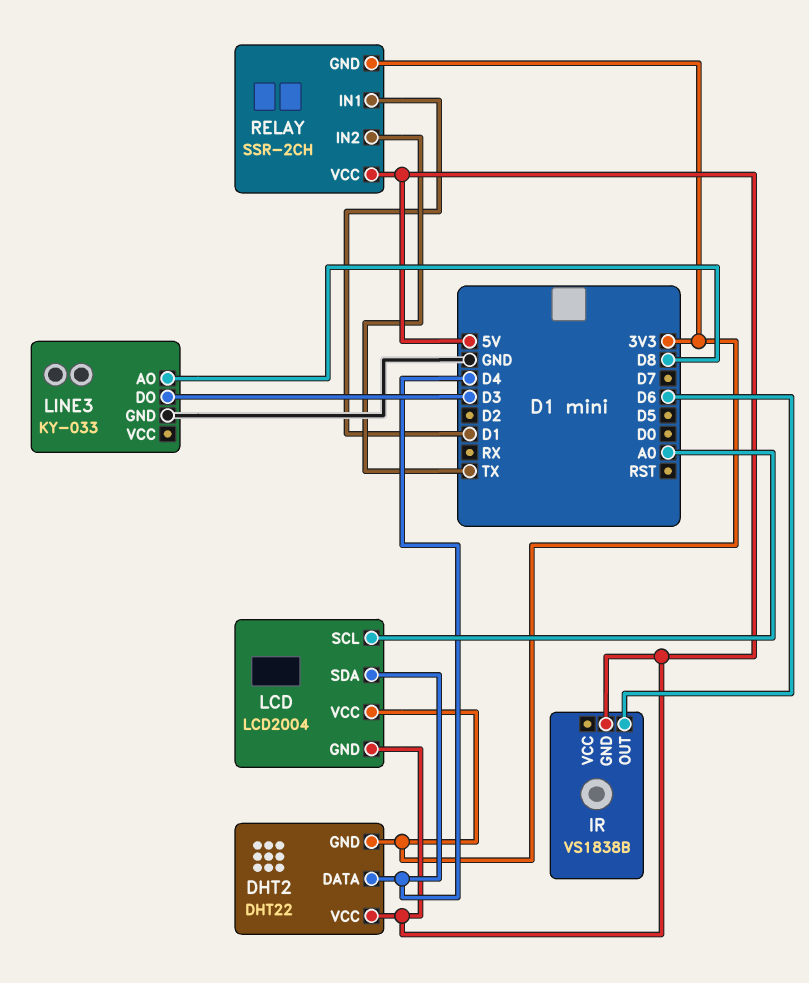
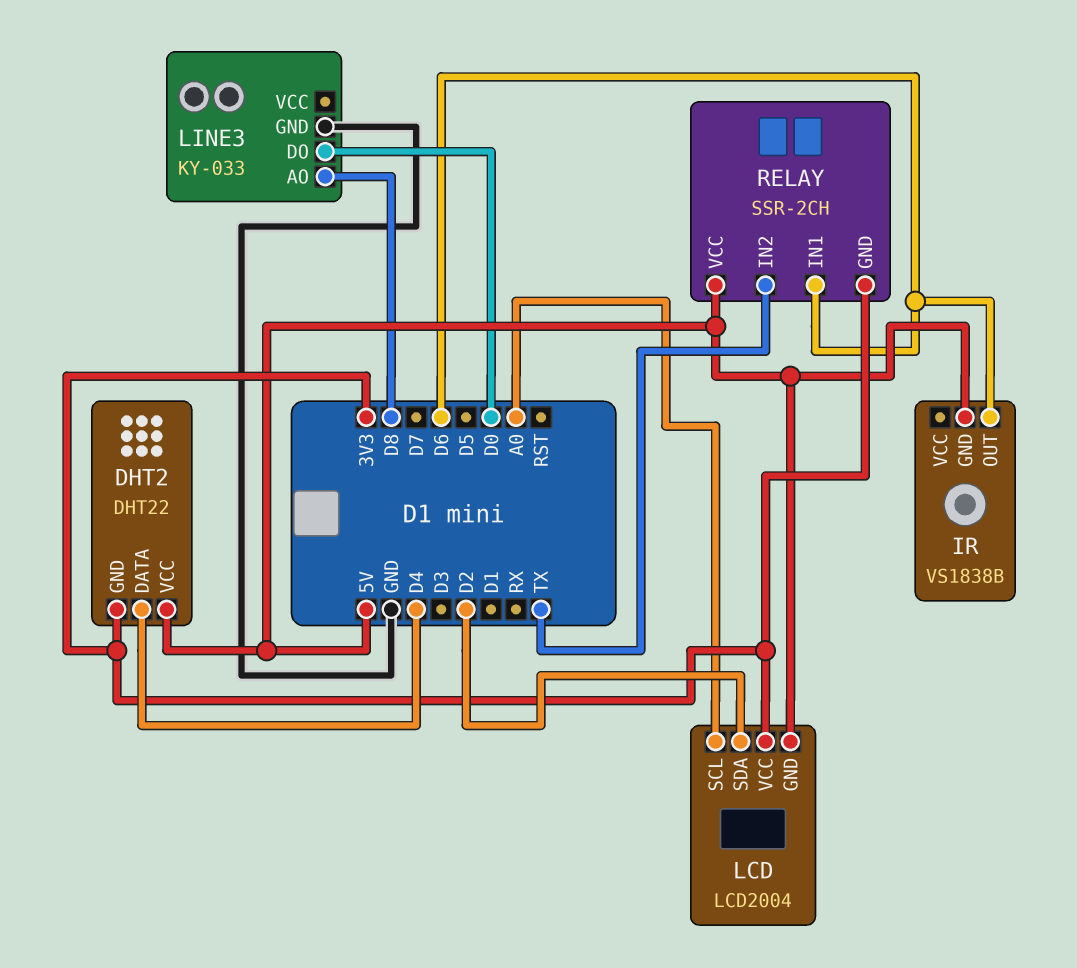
LCD pin SDA: D4 -> D2
LINE3 pin DO: D3 -> D0
RELAY pin IN1: D1 -> D6

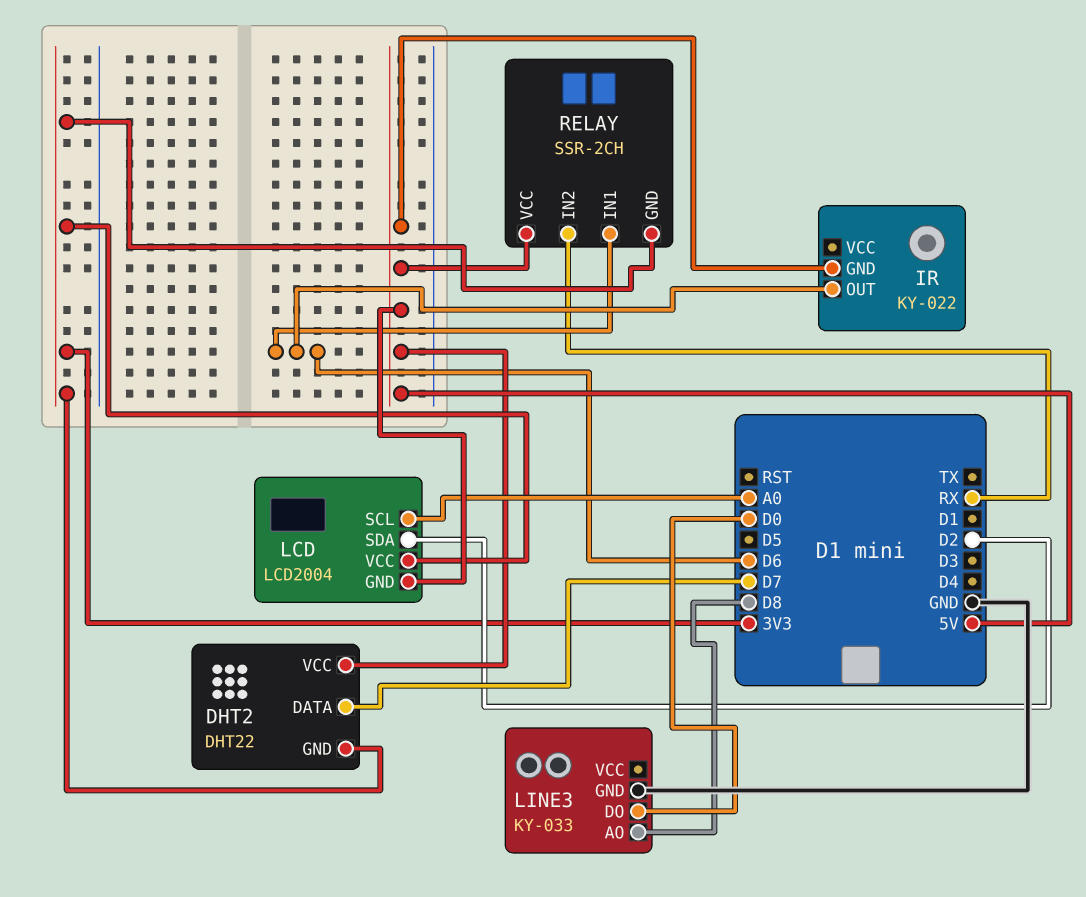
DHT2 pin DATA: D4 -> D7
IR: VS1838B -> KY-022
RELAY pin IN2: TX -> RX

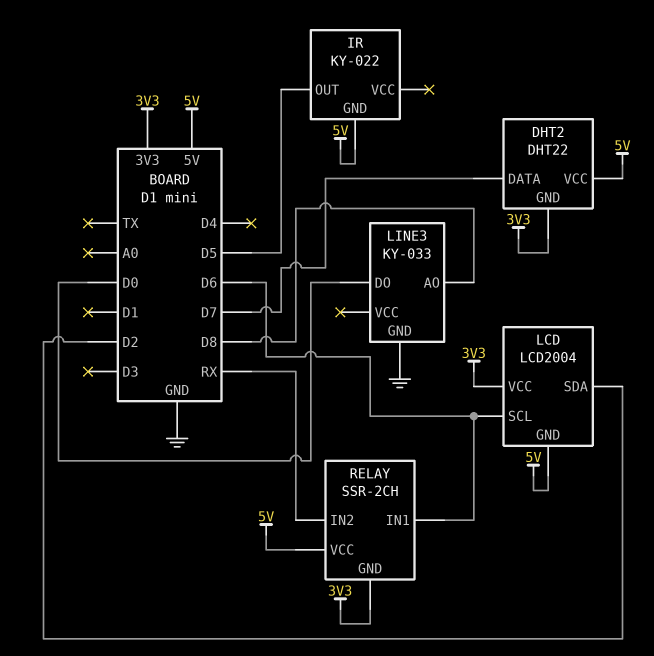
IR pin OUT: D6 -> D5
LCD pin SCL: A0 -> D6

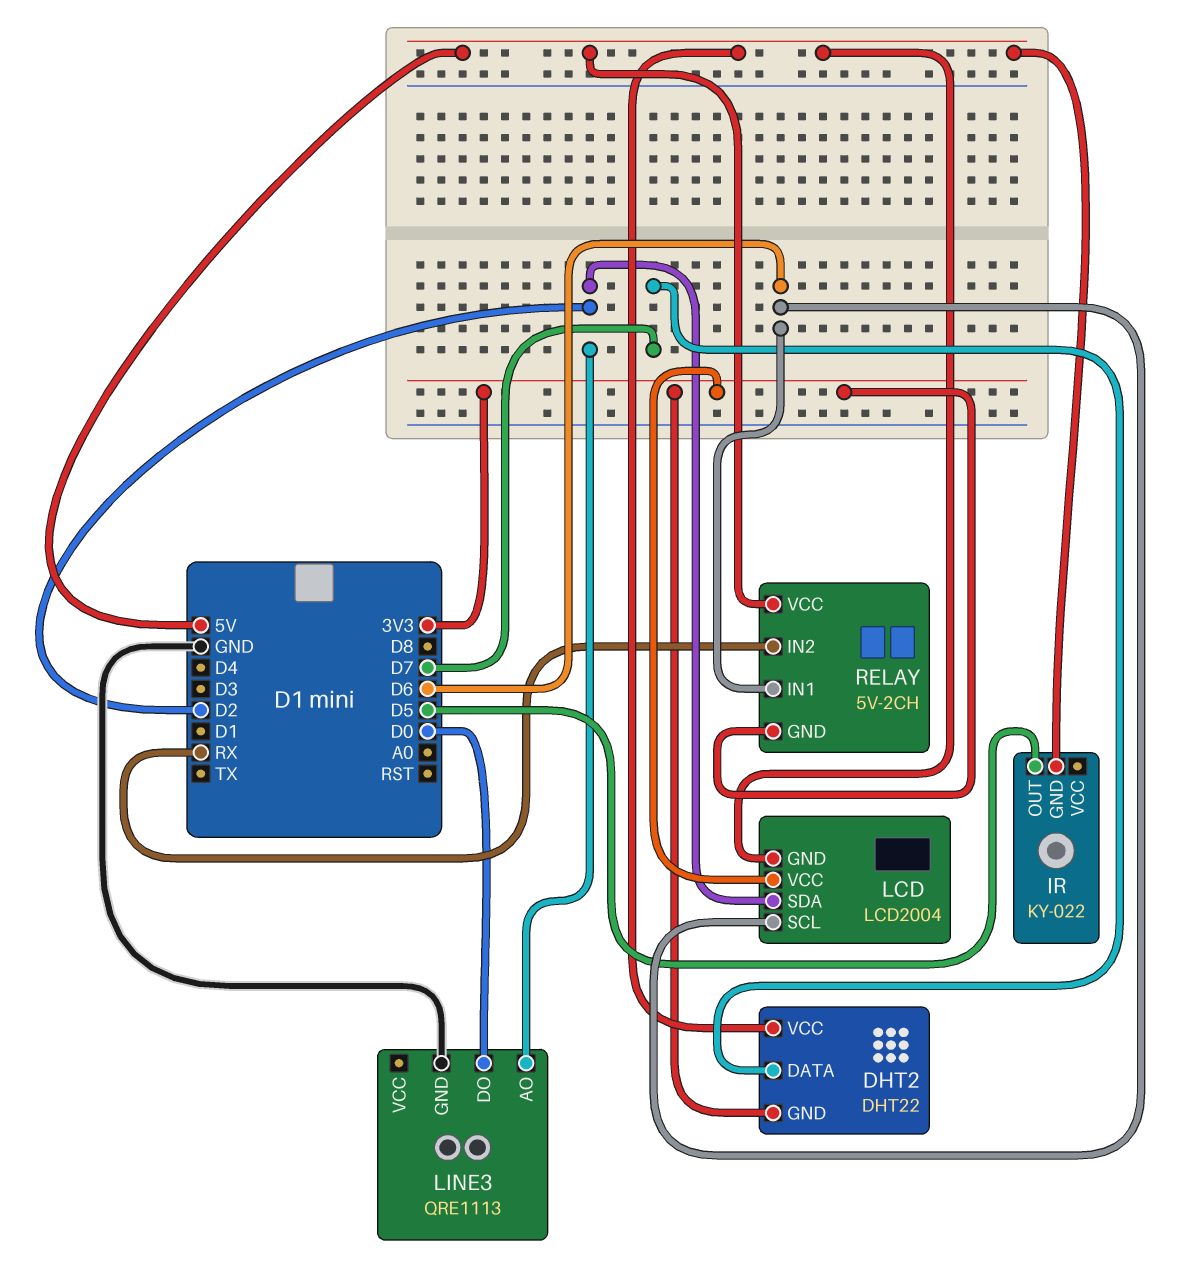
LINE3: KY-033 -> QRE1113
LINE3 pin AO: D8 -> D2
RELAY: SSR-2CH -> 5V-2CH

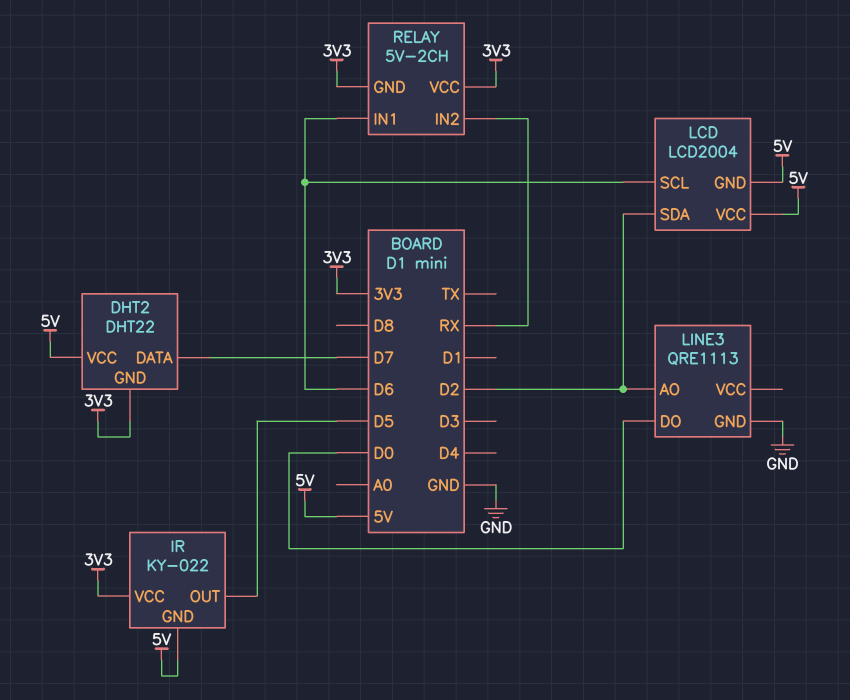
IR pin VCC: none -> 3V3
LCD pin VCC: 3V3 -> 5V
RELAY pin VCC: 5V -> 3V3

